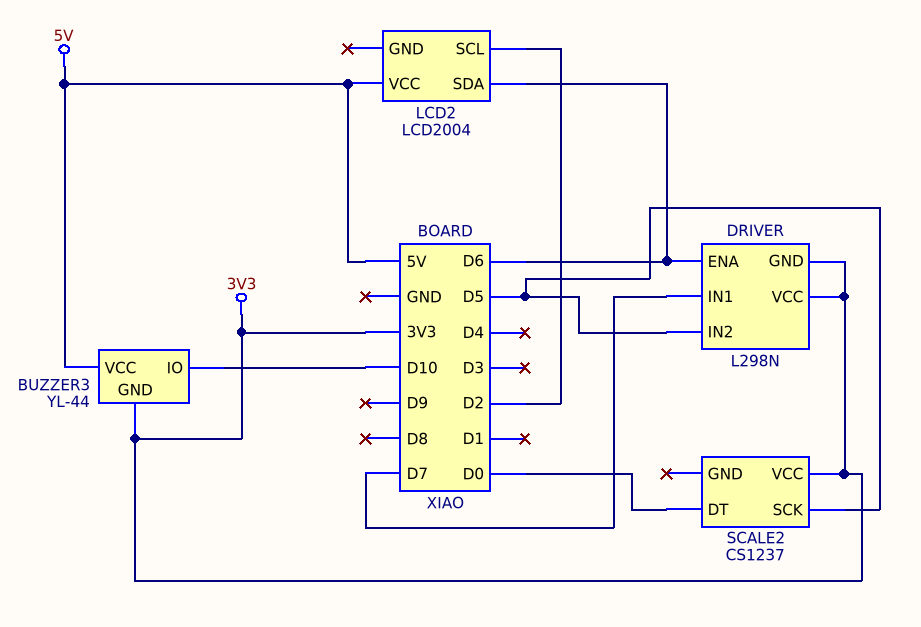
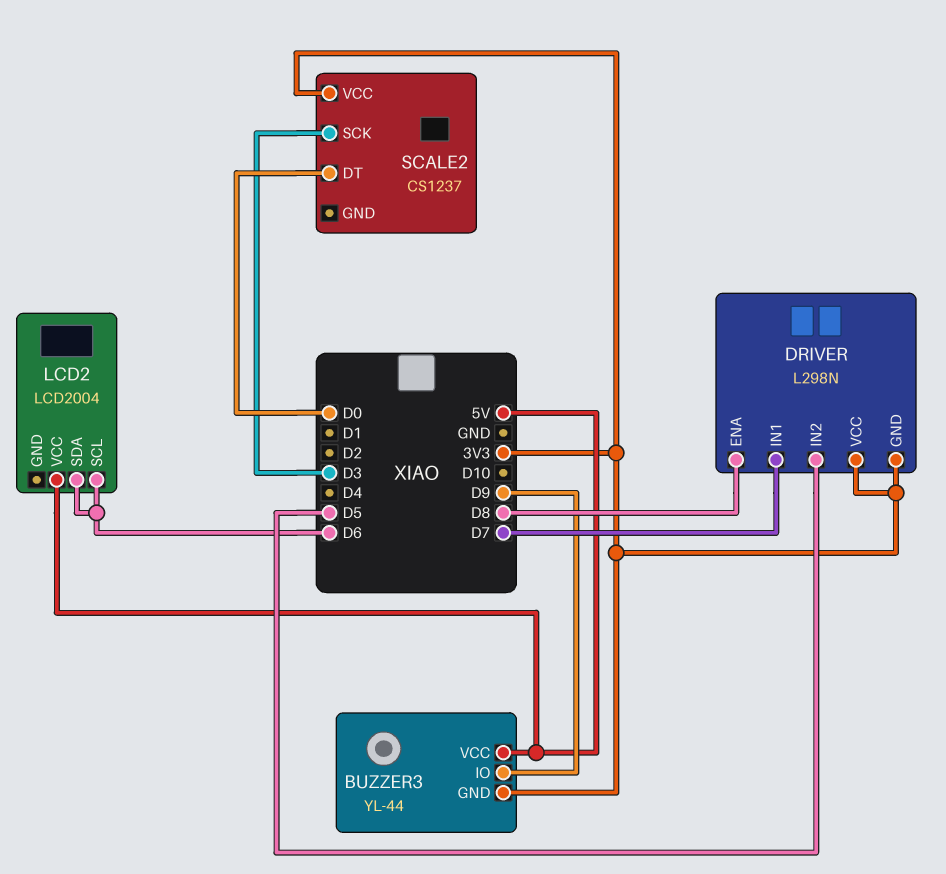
BUZZER3 pin IO: D10 -> D9
DRIVER pin ENA: D6 -> D8
LCD2 pin SCL: D2 -> D6
SCALE2 pin SCK: D5 -> D3

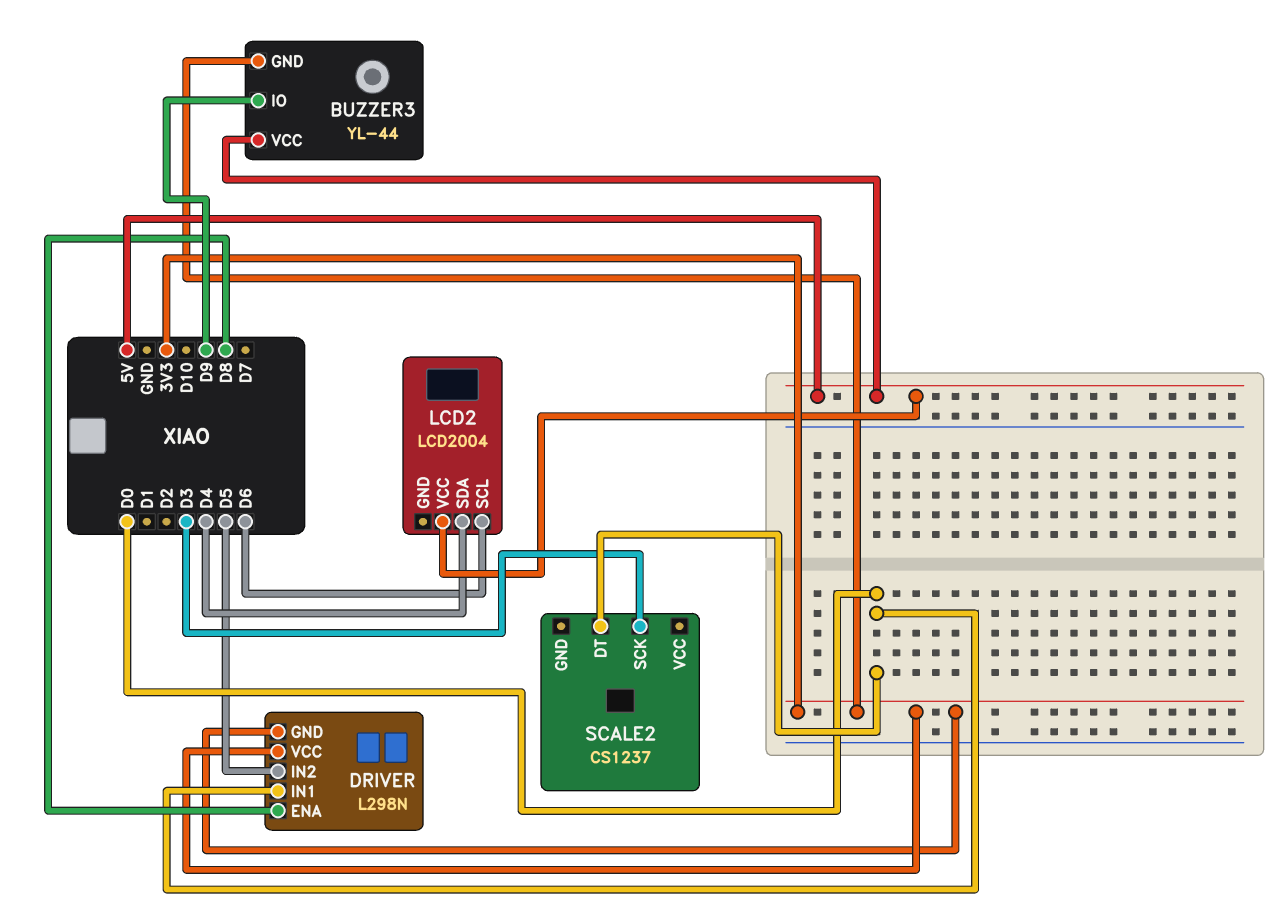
DRIVER pin IN1: D7 -> D0
LCD2 pin SDA: D6 -> D4
SCALE2 pin VCC: 3V3 -> none

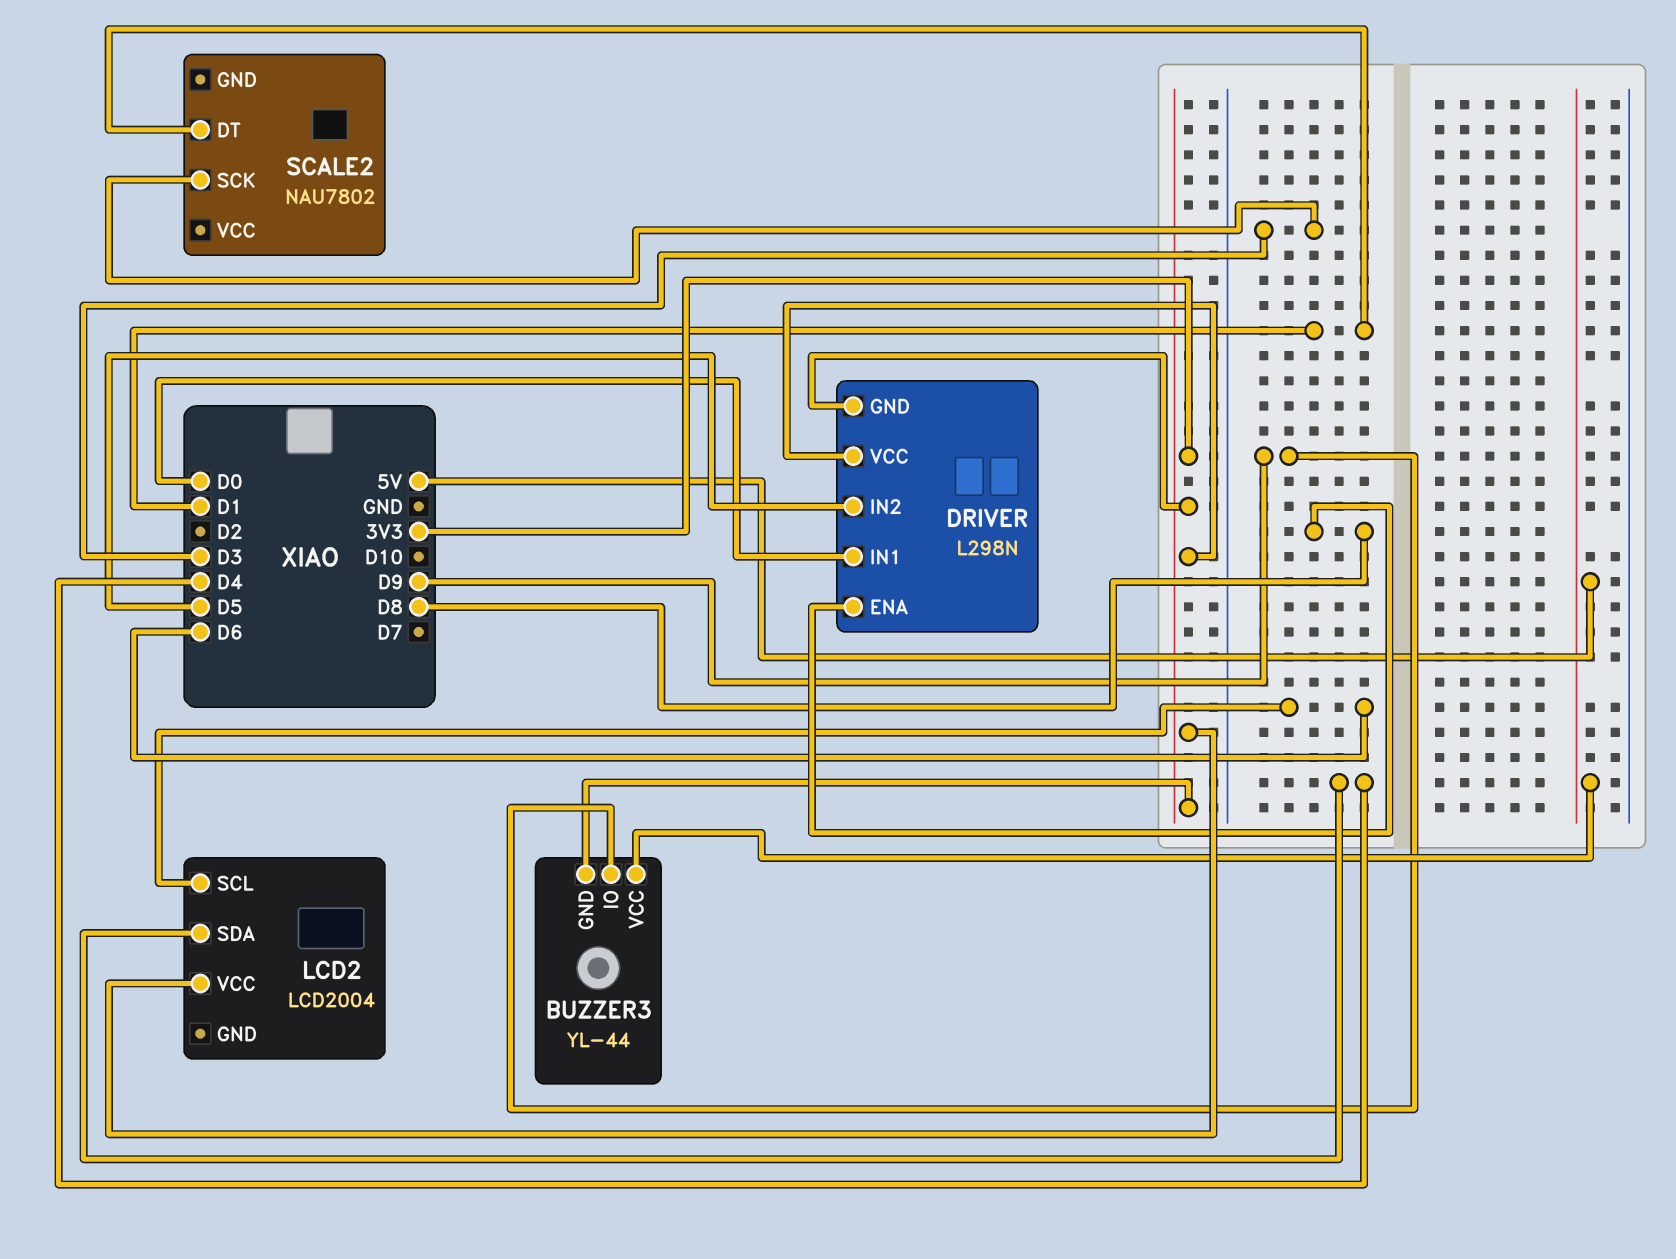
LCD2 pin VCC: 5V -> 3V3
SCALE2: CS1237 -> NAU7802
SCALE2 pin DT: D0 -> D1

